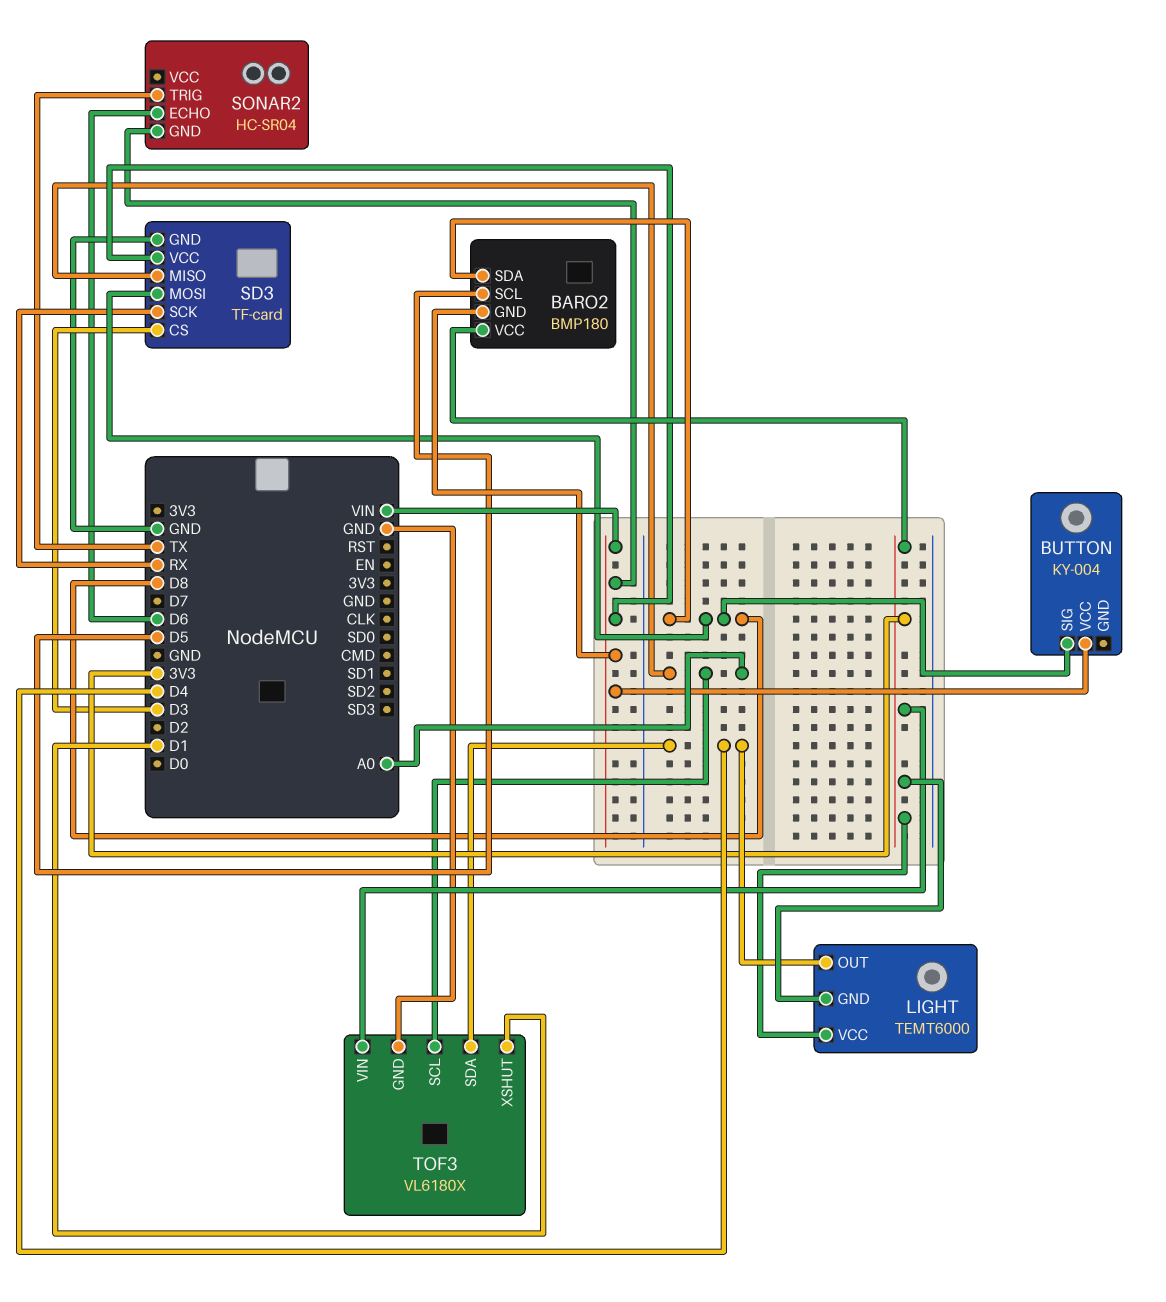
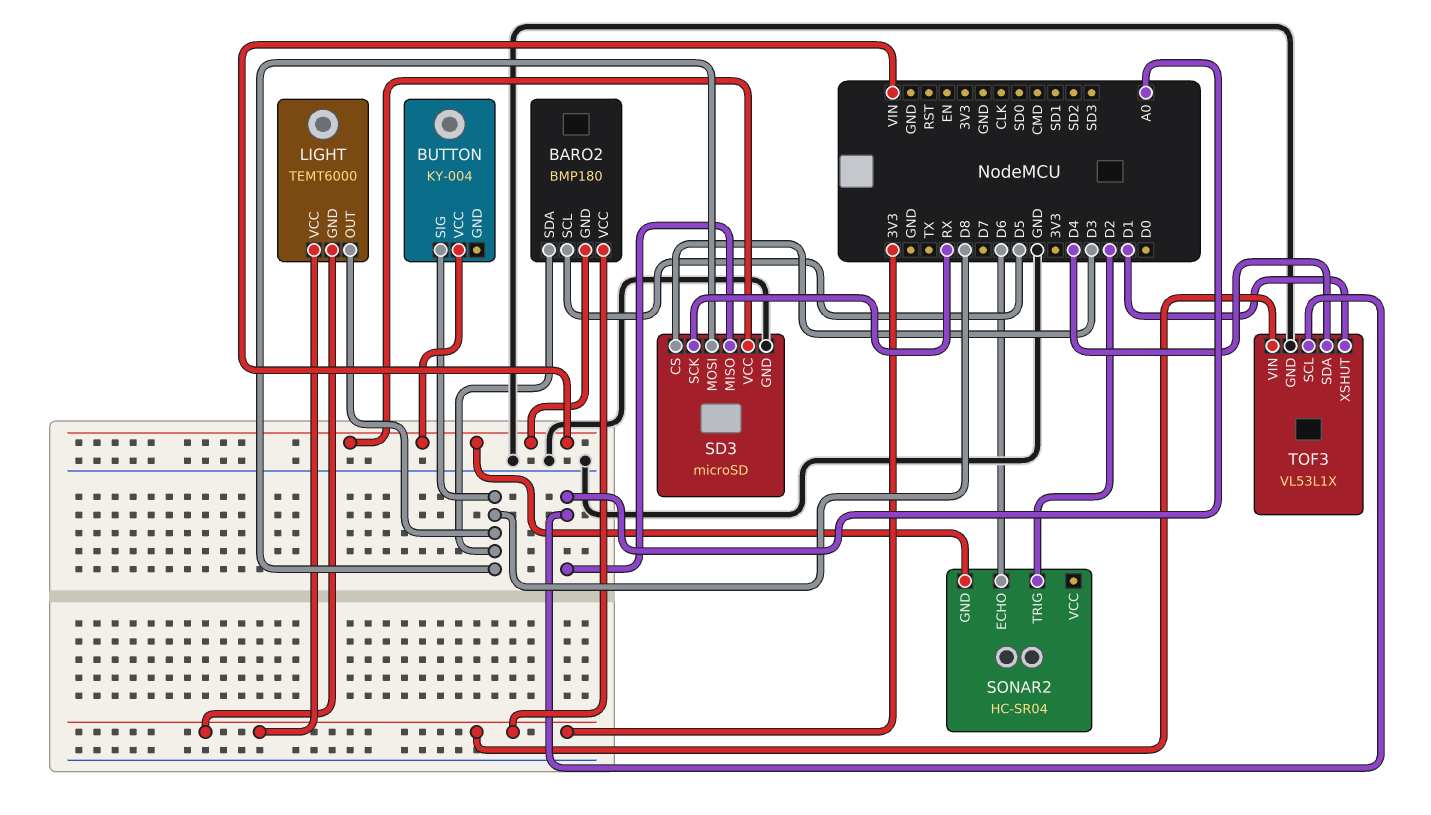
LIGHT pin OUT: D4 -> D8
SD3: TF-card -> microSD
SONAR2 pin TRIG: TX -> D2
TOF3: VL6180X -> VL53L1X

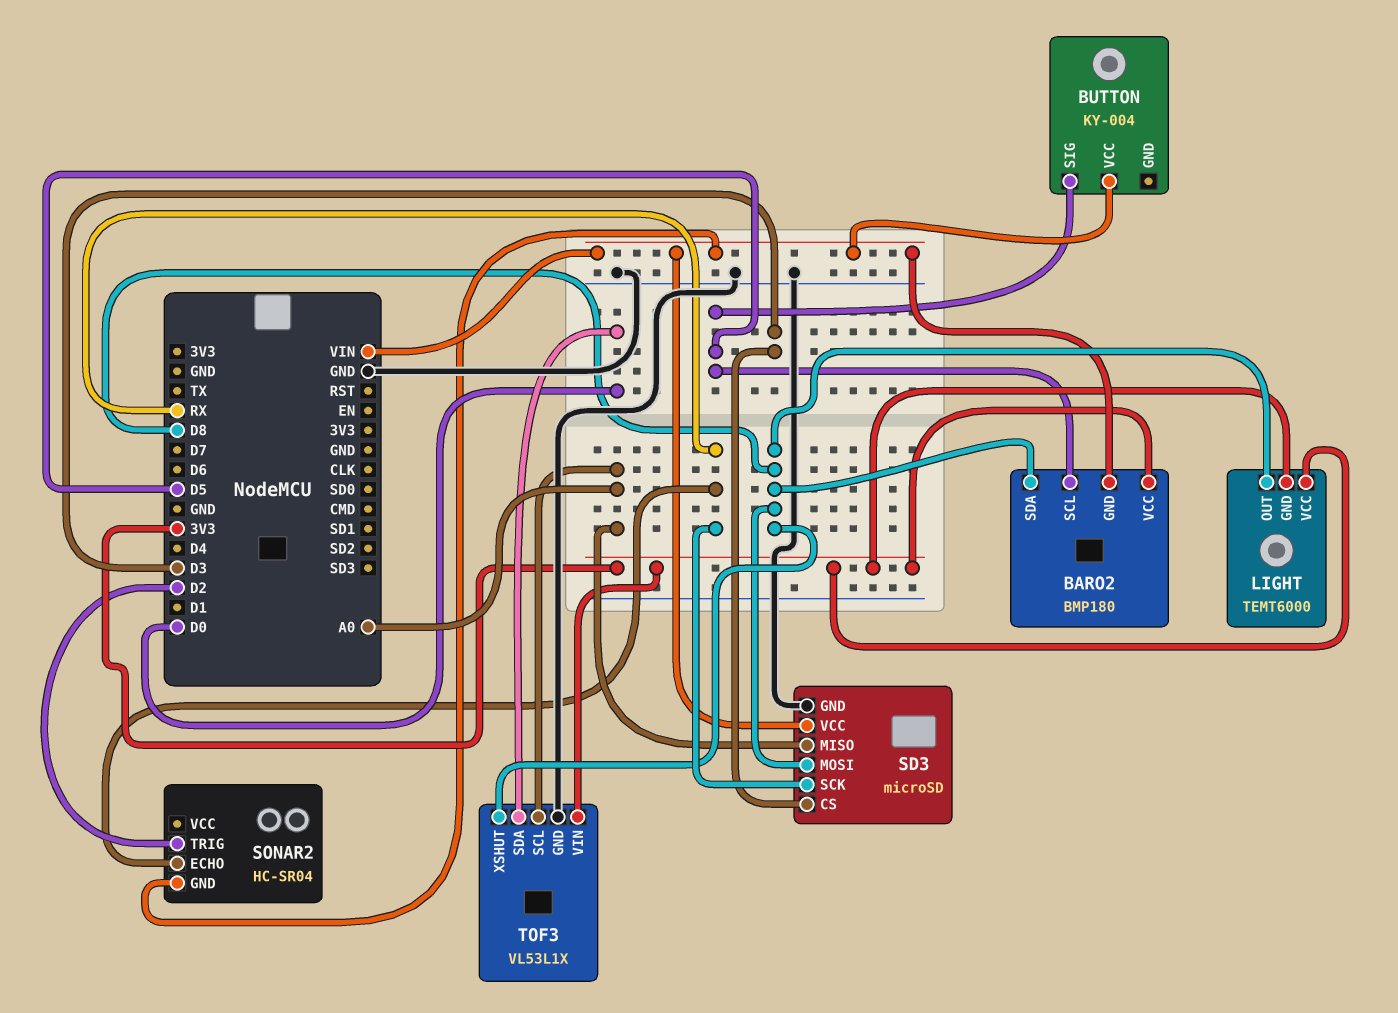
BUTTON pin SIG: D8 -> D5
SONAR2 pin ECHO: D6 -> RX
TOF3 pin SDA: D4 -> D0
TOF3 pin XSHUT: D1 -> D8

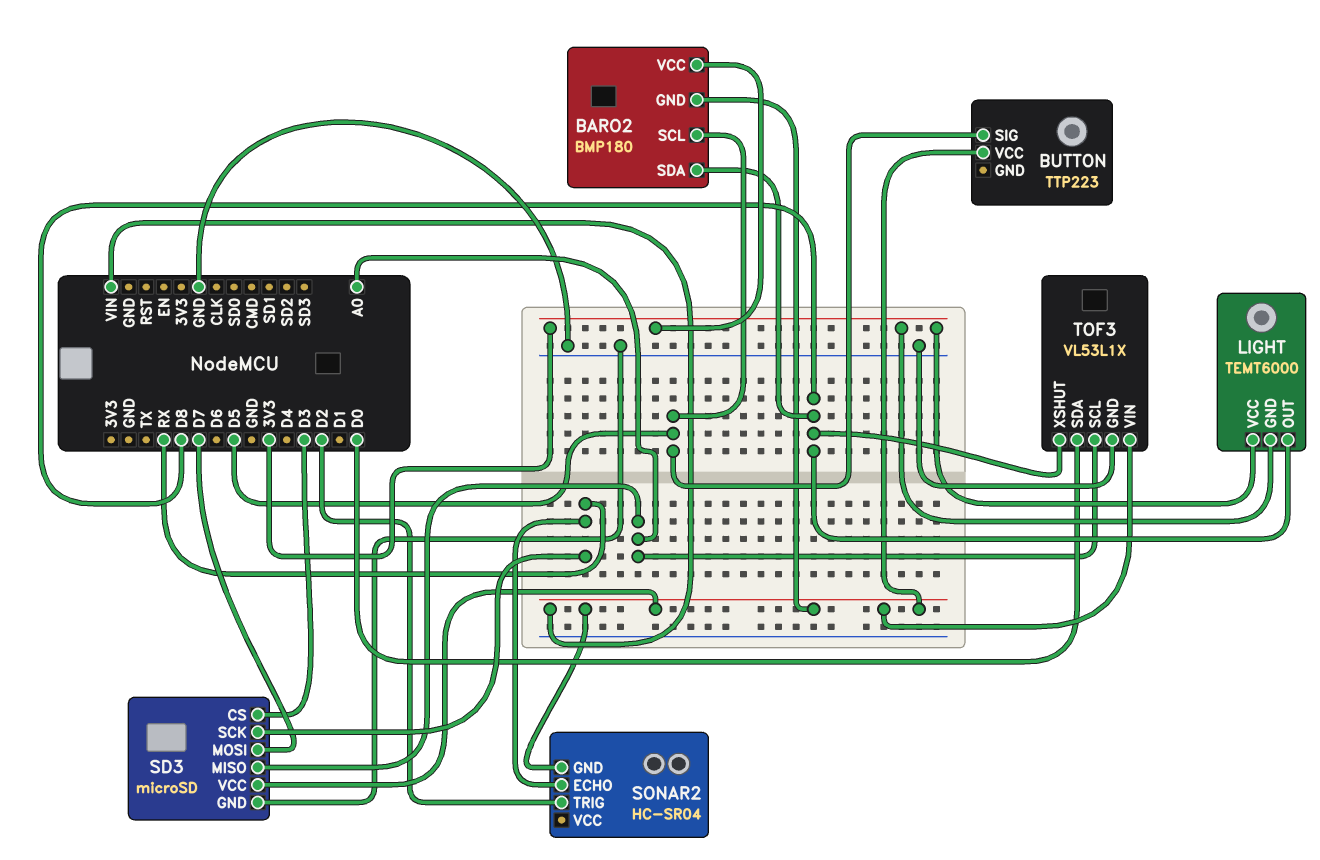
BUTTON: KY-004 -> TTP223
SD3 pin MOSI: D8 -> D7
TOF3 pin VIN: 3V3 -> VIN

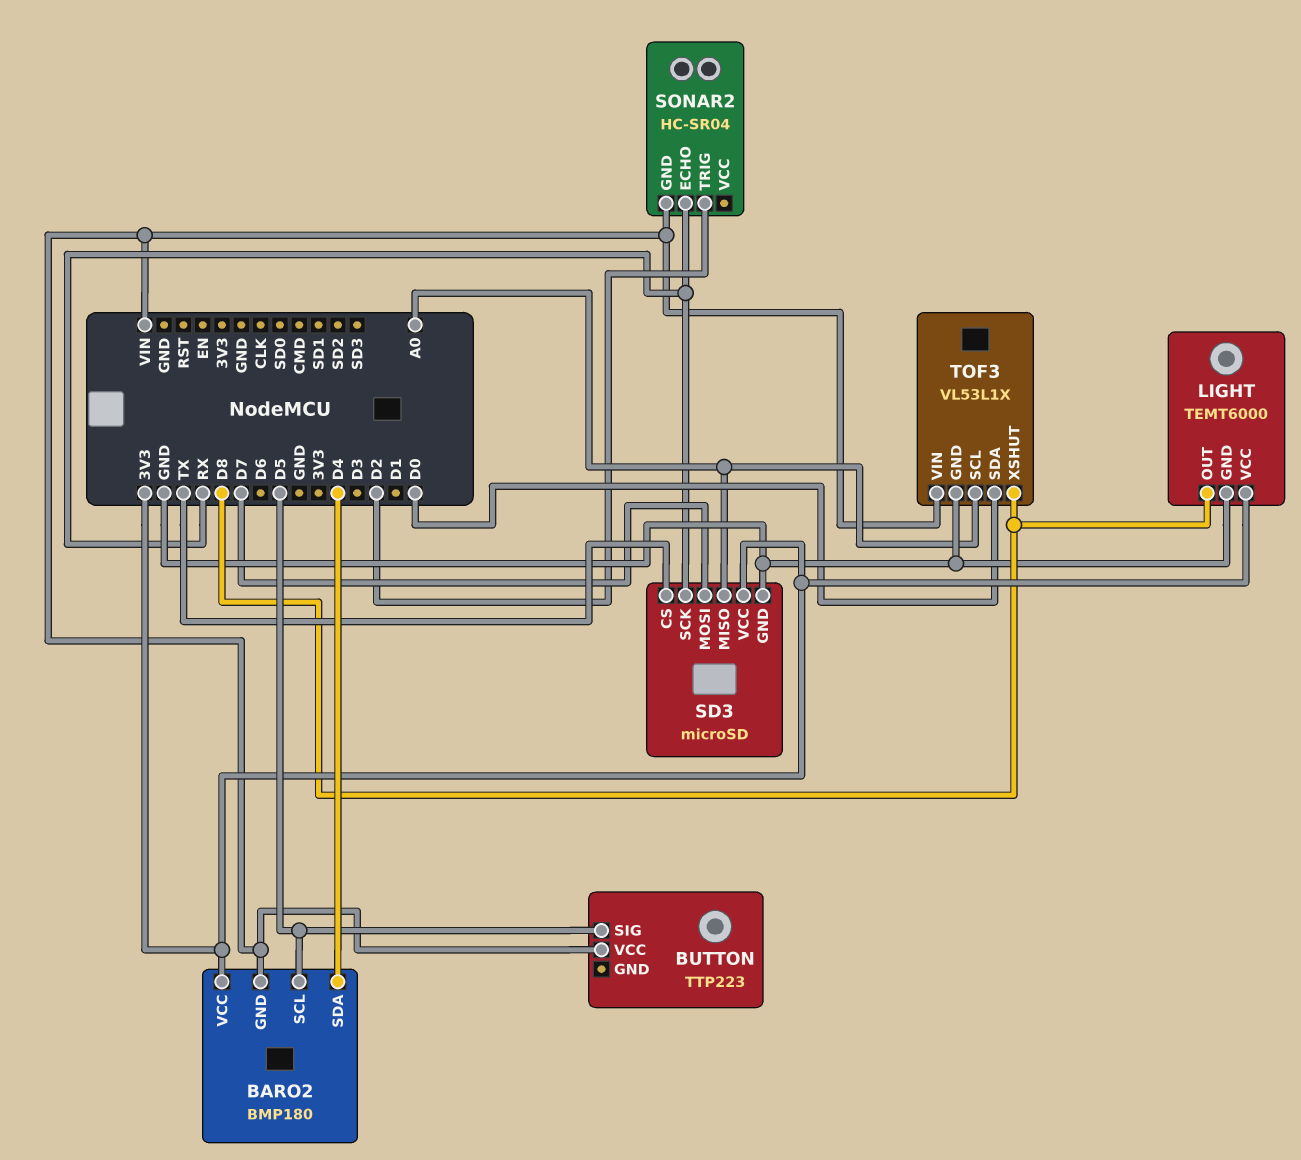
BARO2 pin SDA: D8 -> D4
LIGHT pin GND: 3V3 -> GND
SD3 pin CS: D3 -> TX
SD3 pin VCC: VIN -> 3V3

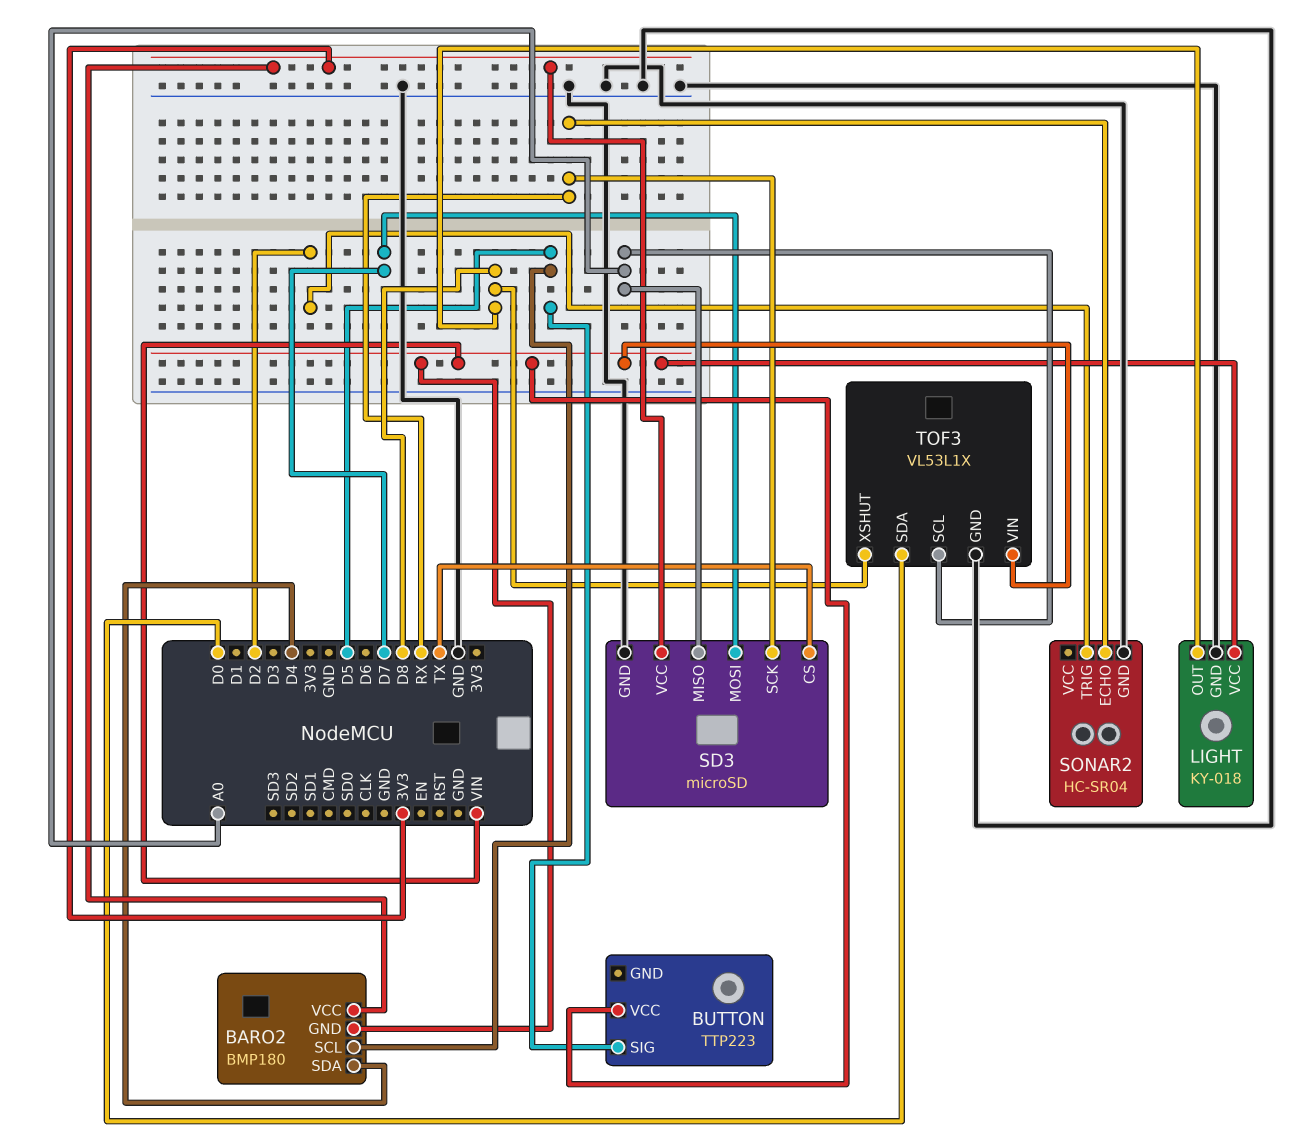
LIGHT: TEMT6000 -> KY-018
LIGHT pin VCC: 3V3 -> VIN
SONAR2 pin GND: VIN -> GND

